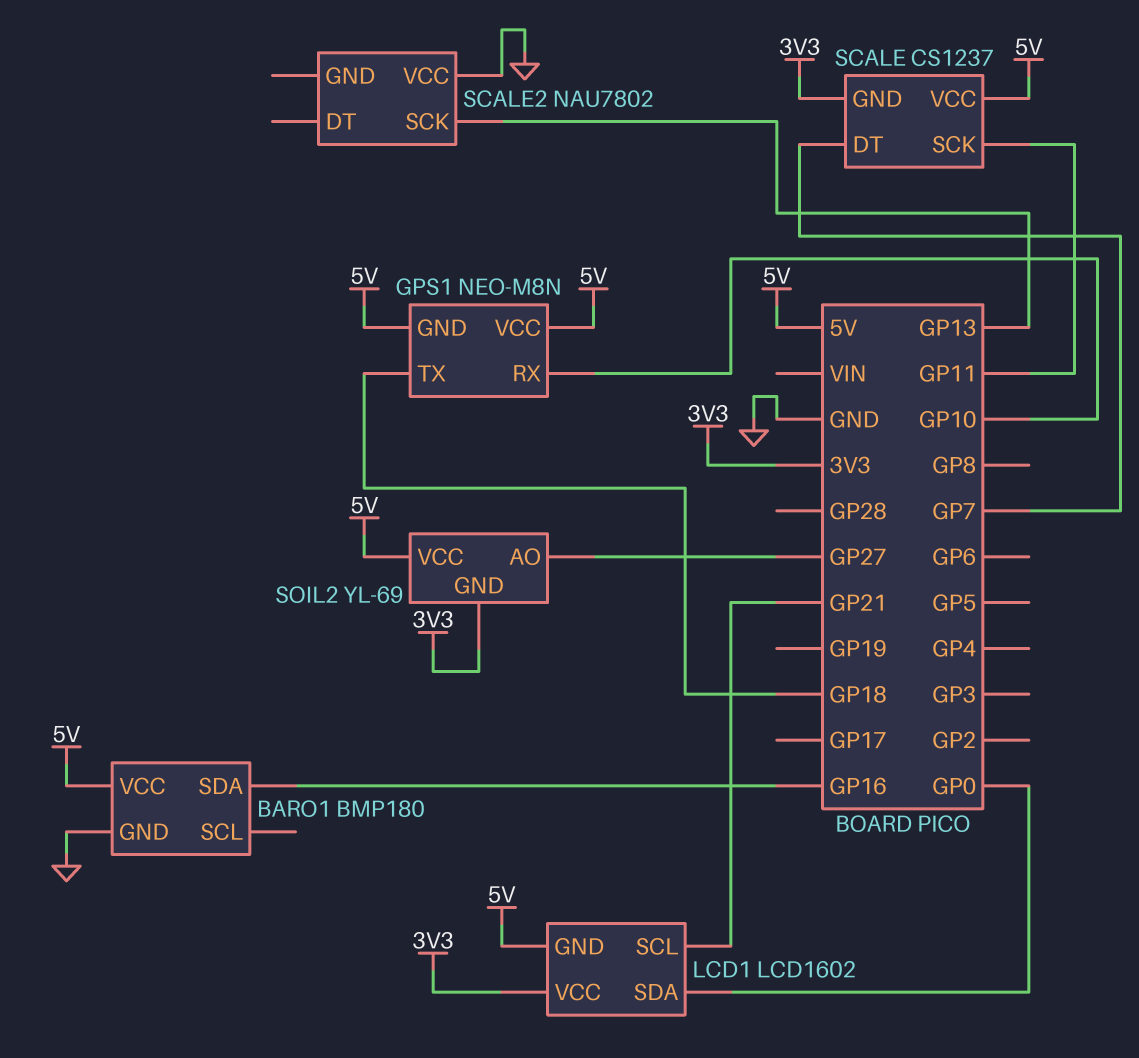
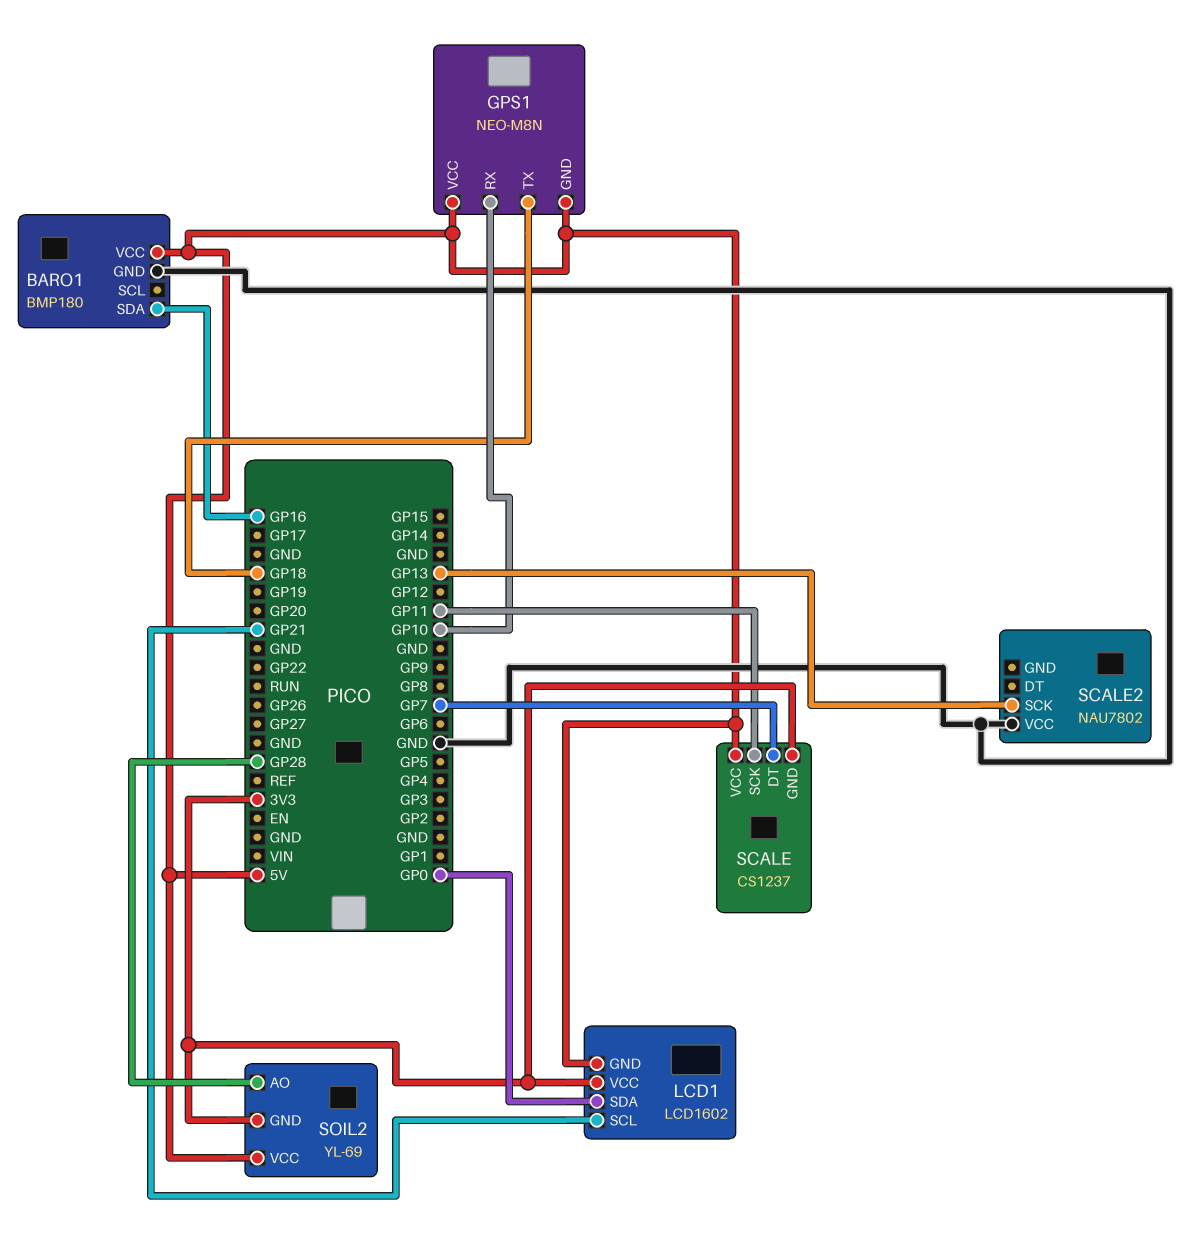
SOIL2 pin AO: GP27 -> GP28

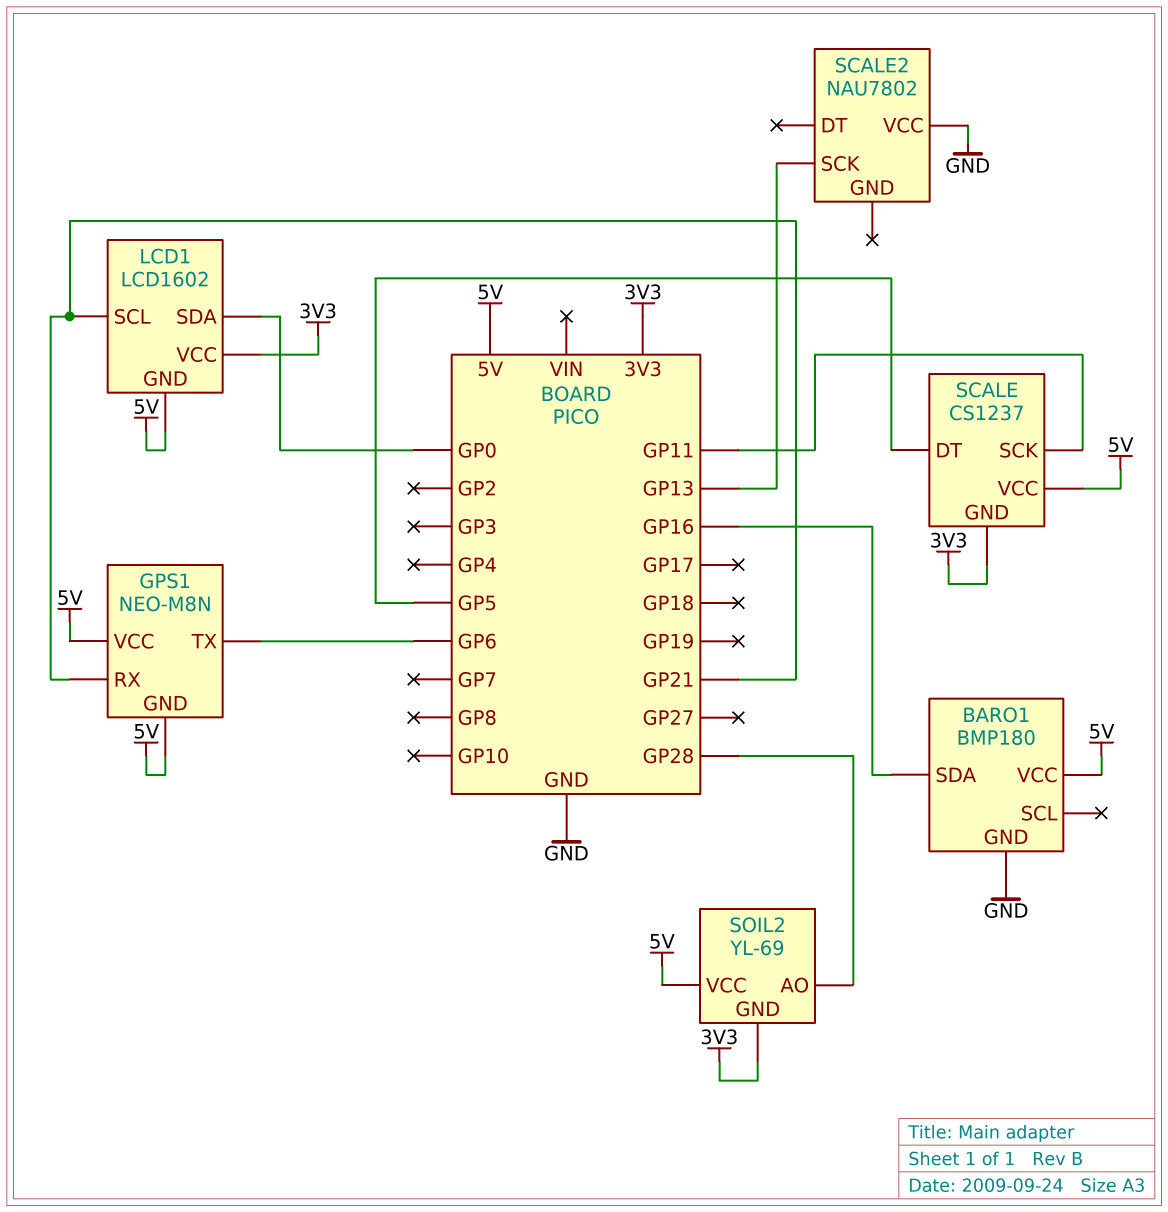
GPS1 pin RX: GP10 -> GP21
GPS1 pin TX: GP18 -> GP6
SCALE pin DT: GP7 -> GP5

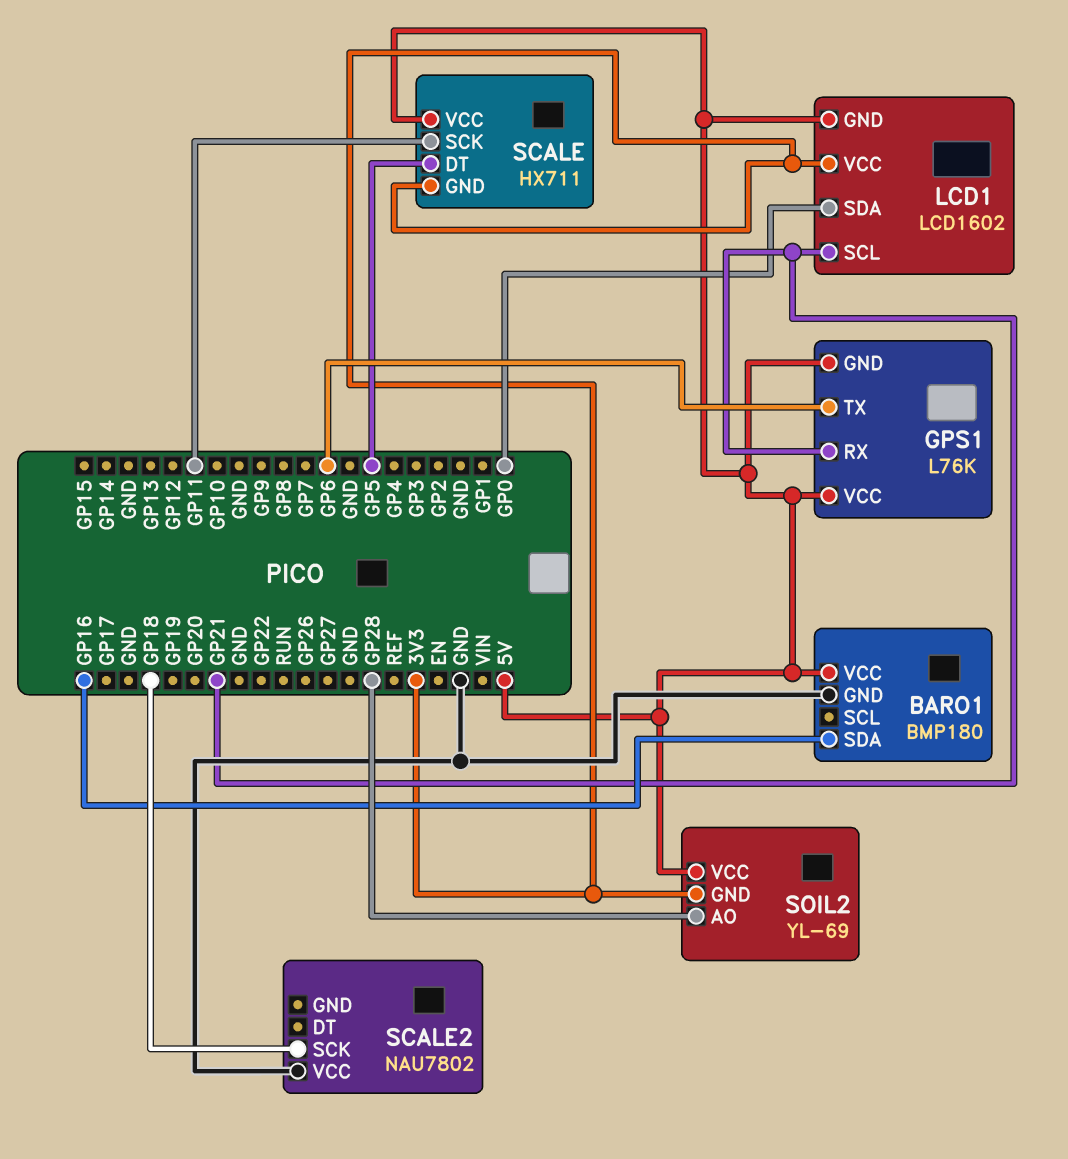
GPS1: NEO-M8N -> L76K
SCALE: CS1237 -> HX711
SCALE2 pin SCK: GP13 -> GP18

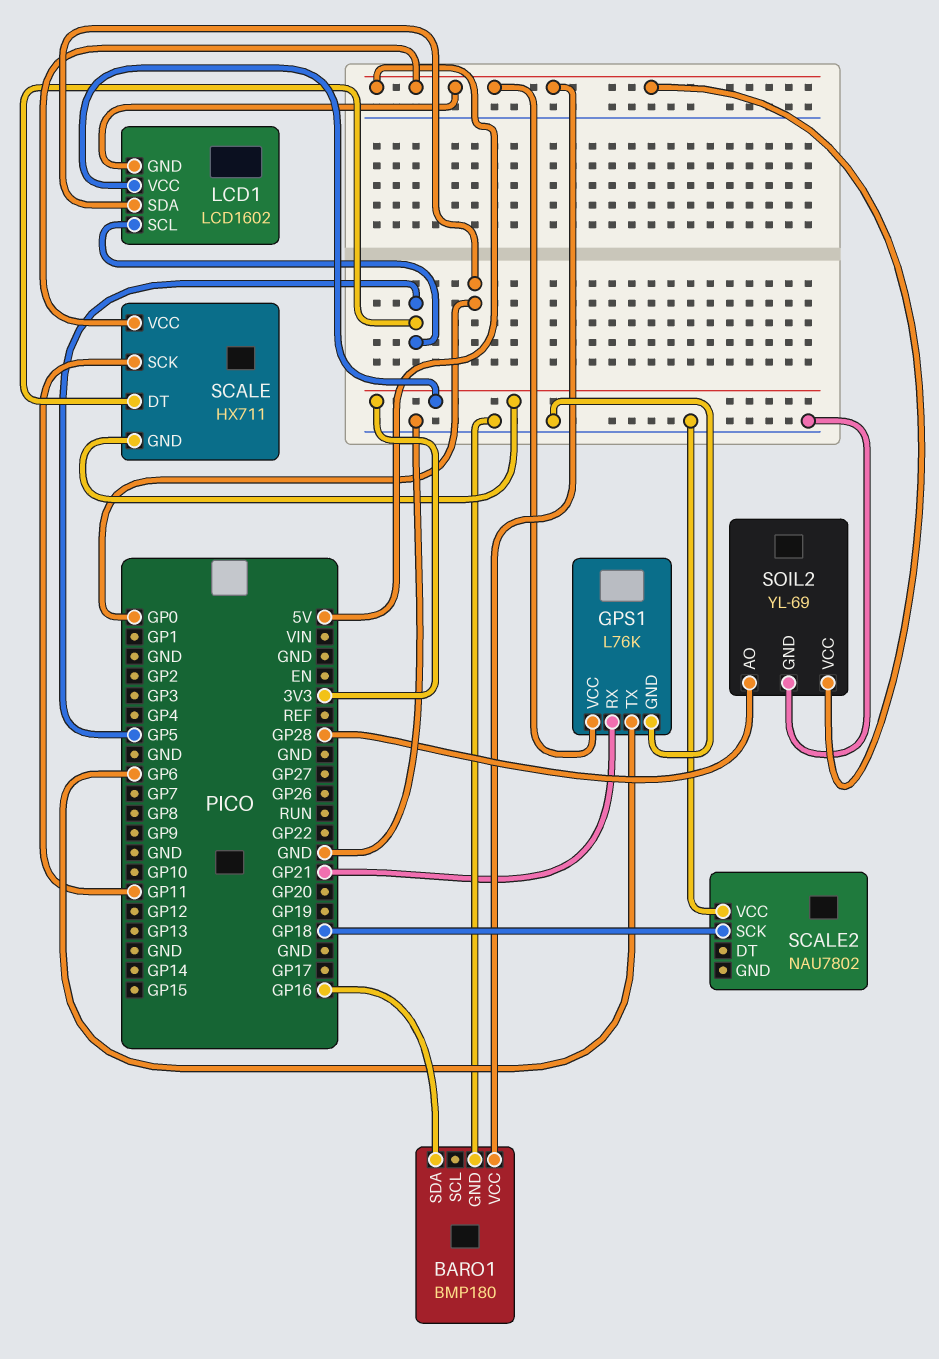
GPS1 pin GND: 5V -> GND
LCD1 pin SCL: GP21 -> GP5
SOIL2 pin GND: 3V3 -> GND

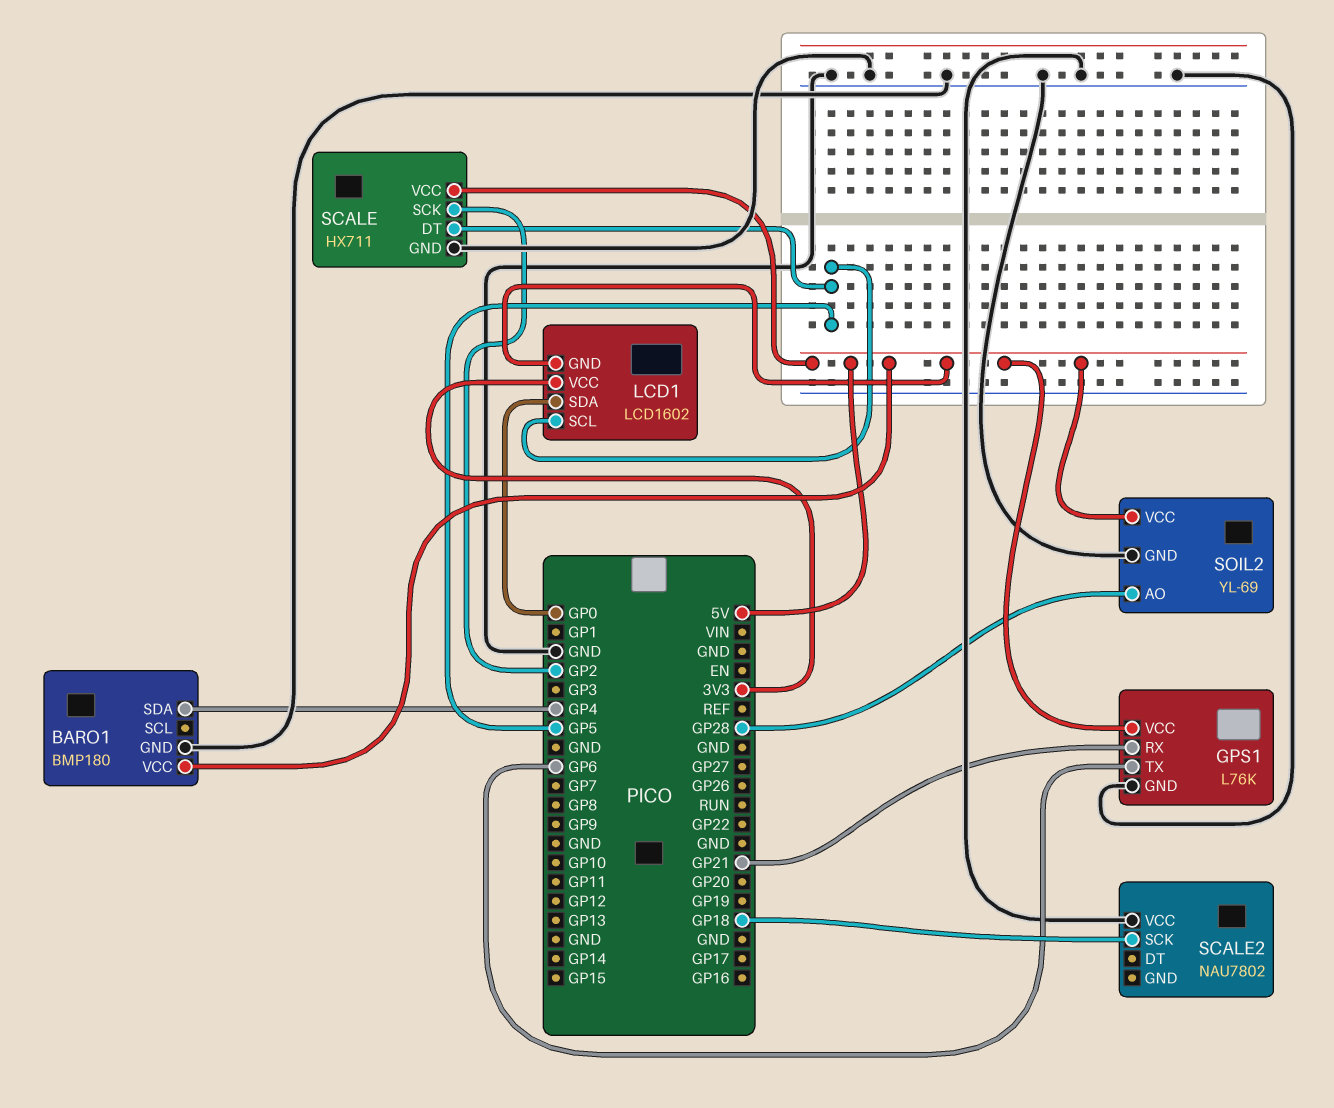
BARO1 pin SDA: GP16 -> GP4
SCALE pin GND: 3V3 -> GND
SCALE pin SCK: GP11 -> GP2

